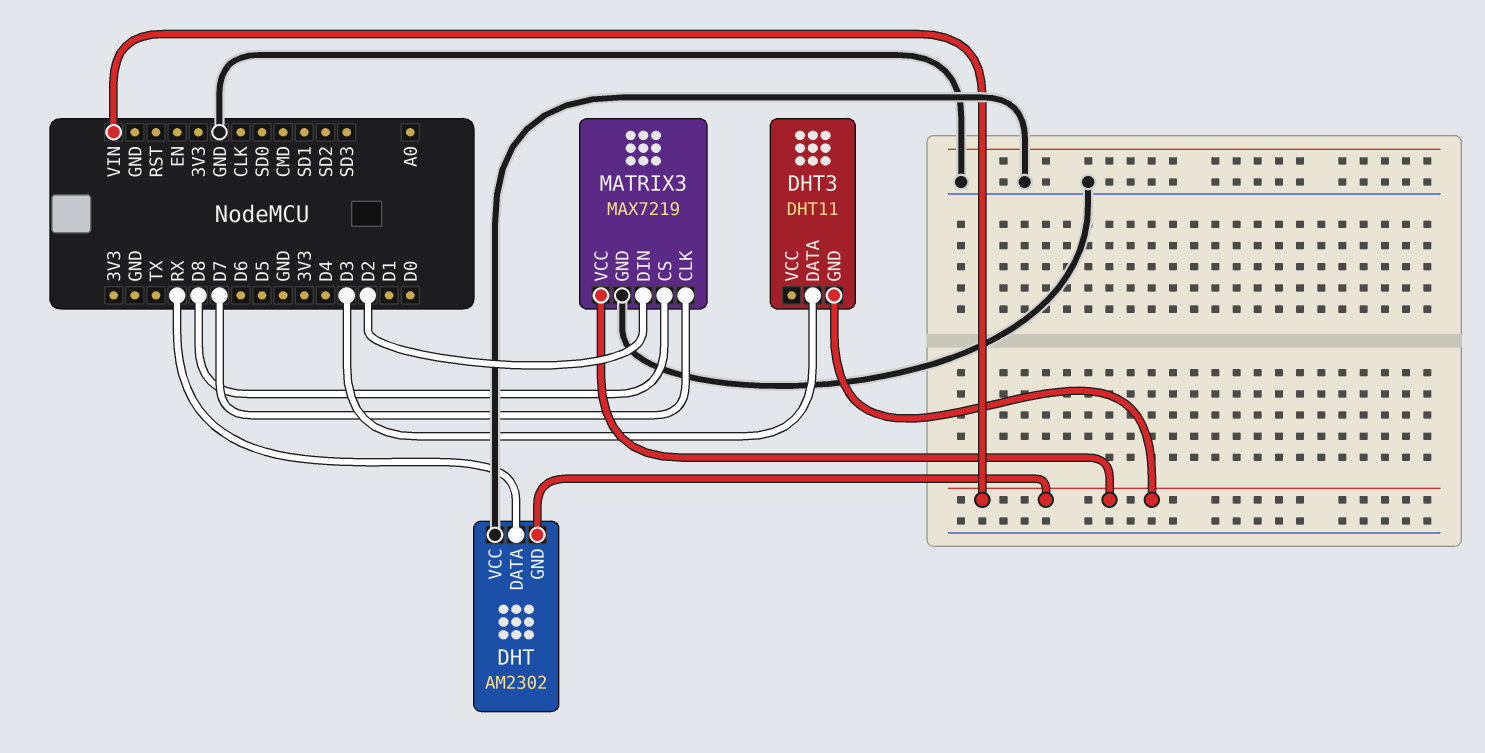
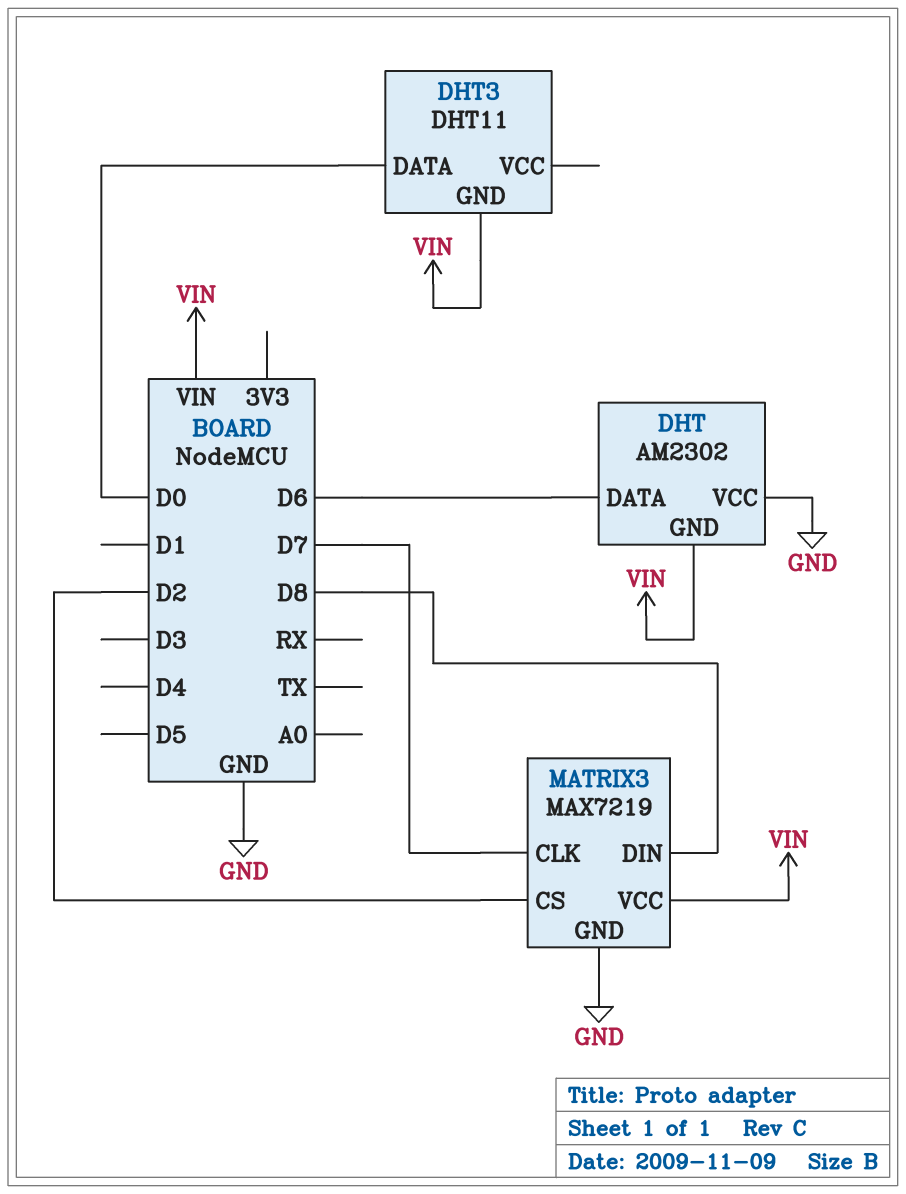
DHT pin DATA: RX -> D6
DHT3 pin DATA: D3 -> D0
MATRIX3 pin CS: D8 -> D2
MATRIX3 pin DIN: D2 -> D8

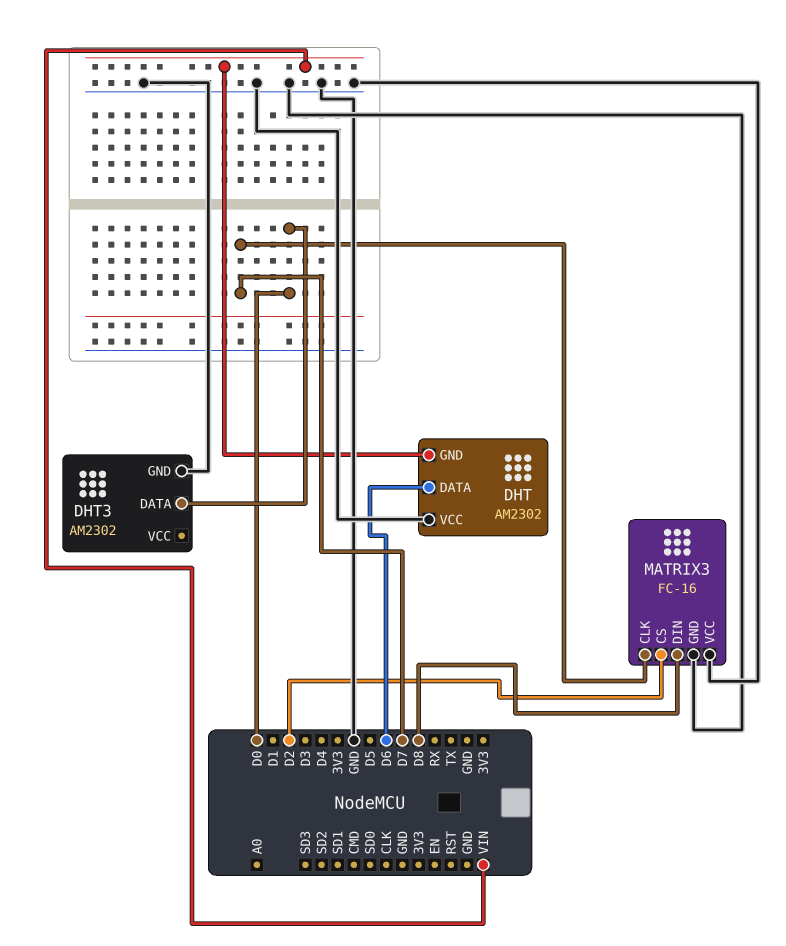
DHT3: DHT11 -> AM2302
DHT3 pin GND: VIN -> GND
MATRIX3: MAX7219 -> FC-16
MATRIX3 pin VCC: VIN -> GND

